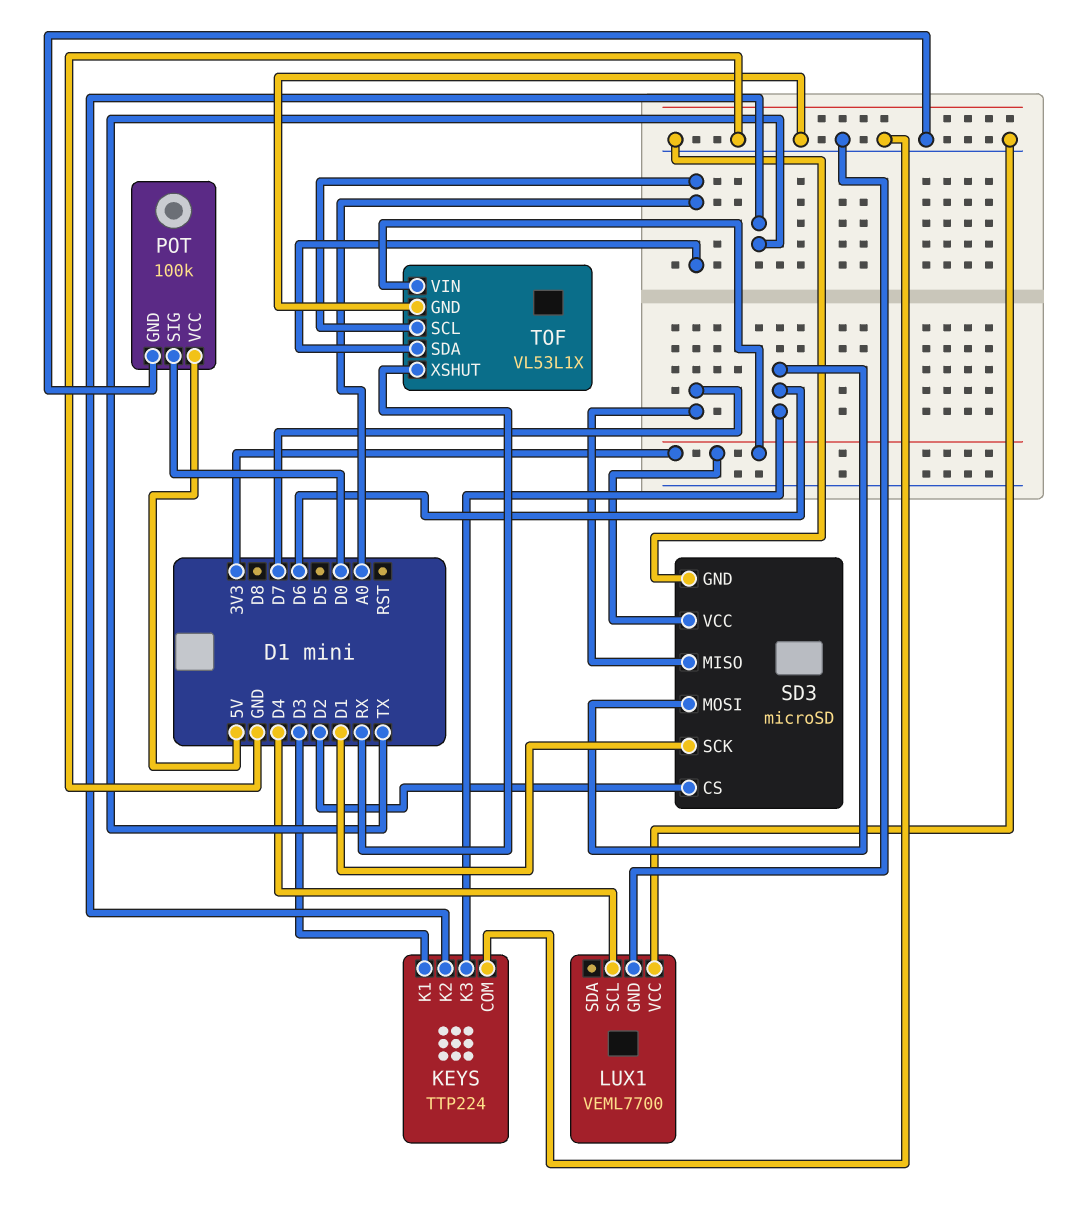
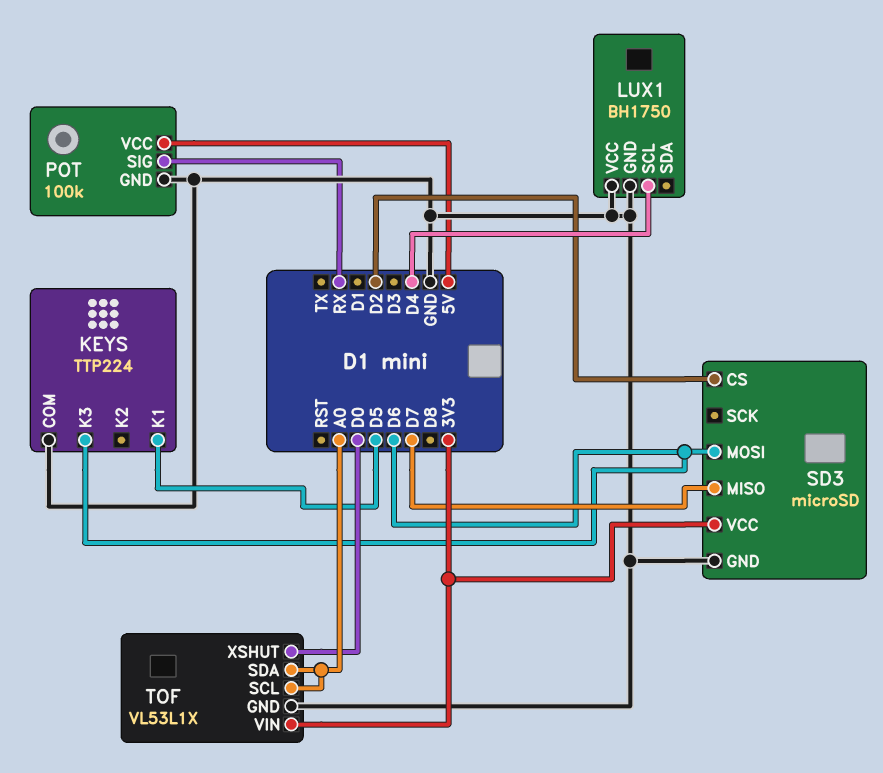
KEYS pin K1: D3 -> D5
KEYS pin K2: TX -> none
LUX1: VEML7700 -> BH1750
POT pin SIG: D0 -> RX
SD3 pin SCK: D1 -> none
TOF pin XSHUT: RX -> D0

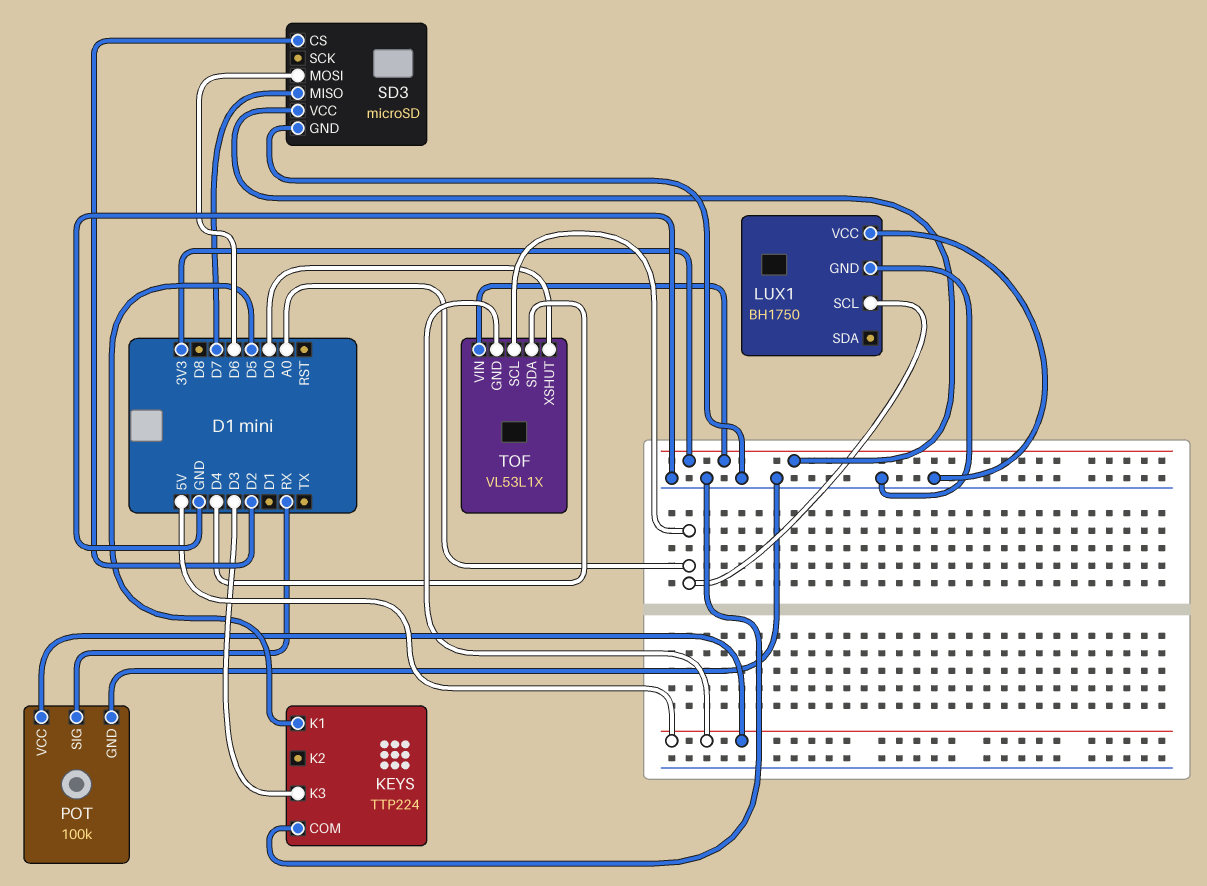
KEYS pin K3: D6 -> D3
LUX1 pin SCL: D4 -> A0
TOF pin GND: GND -> 5V
TOF pin SDA: A0 -> D4

